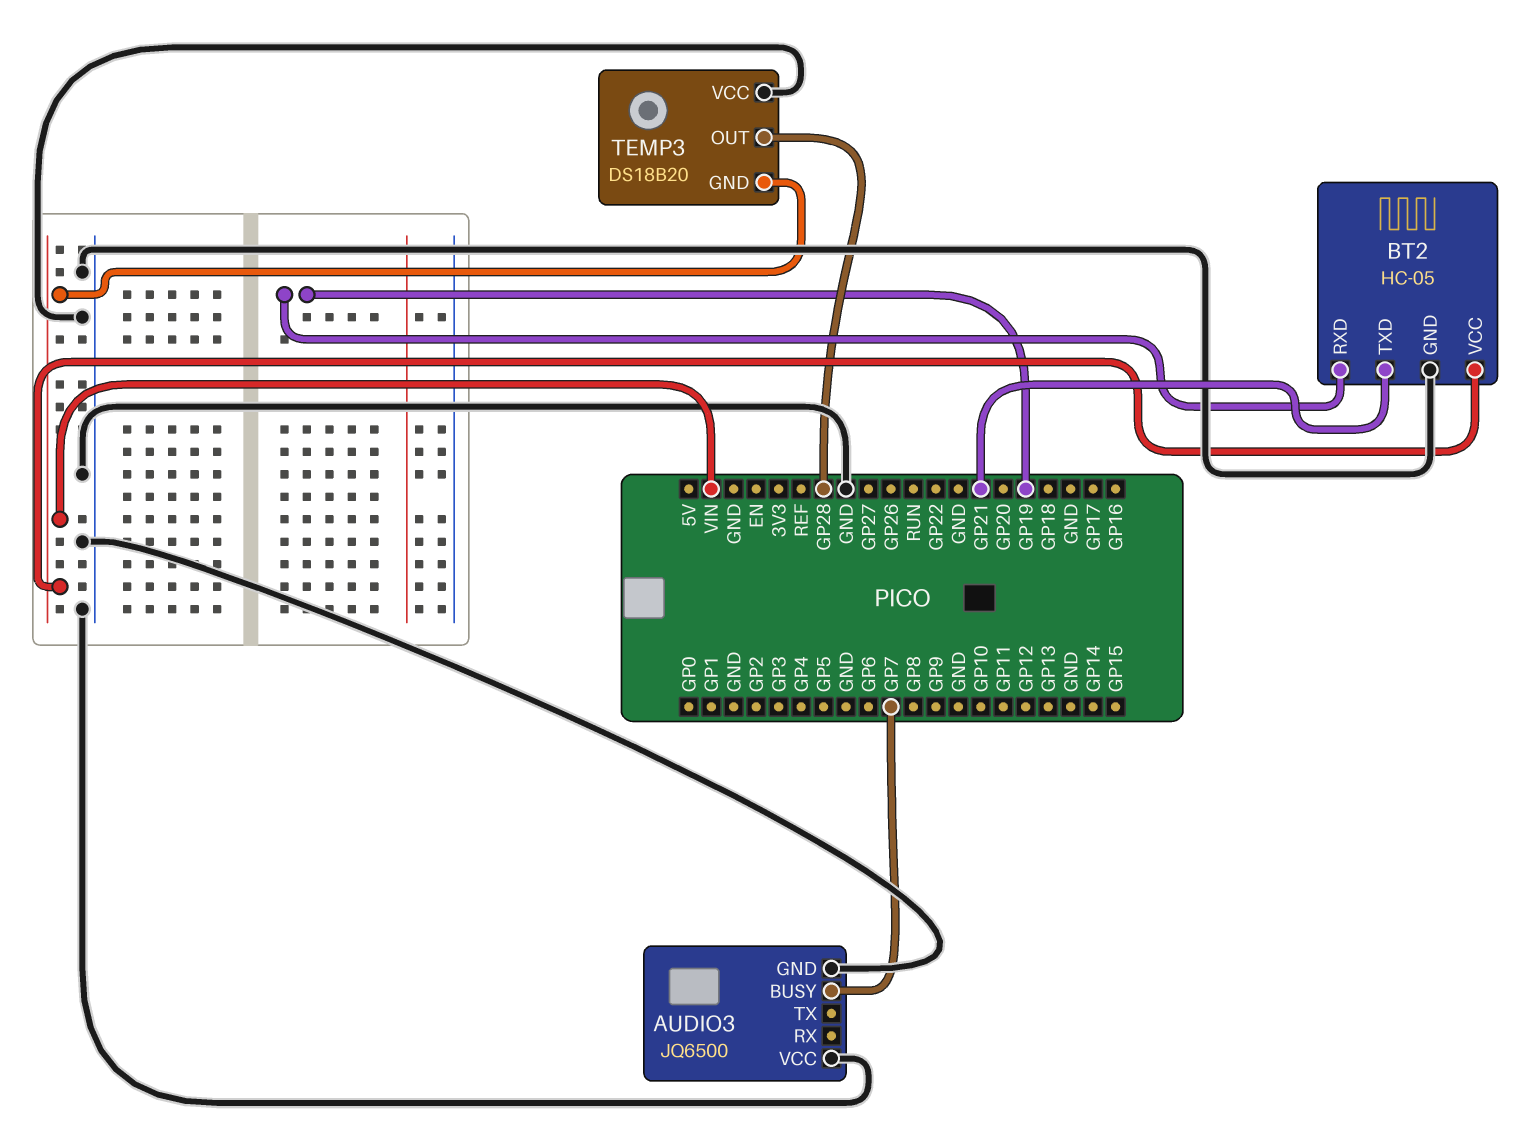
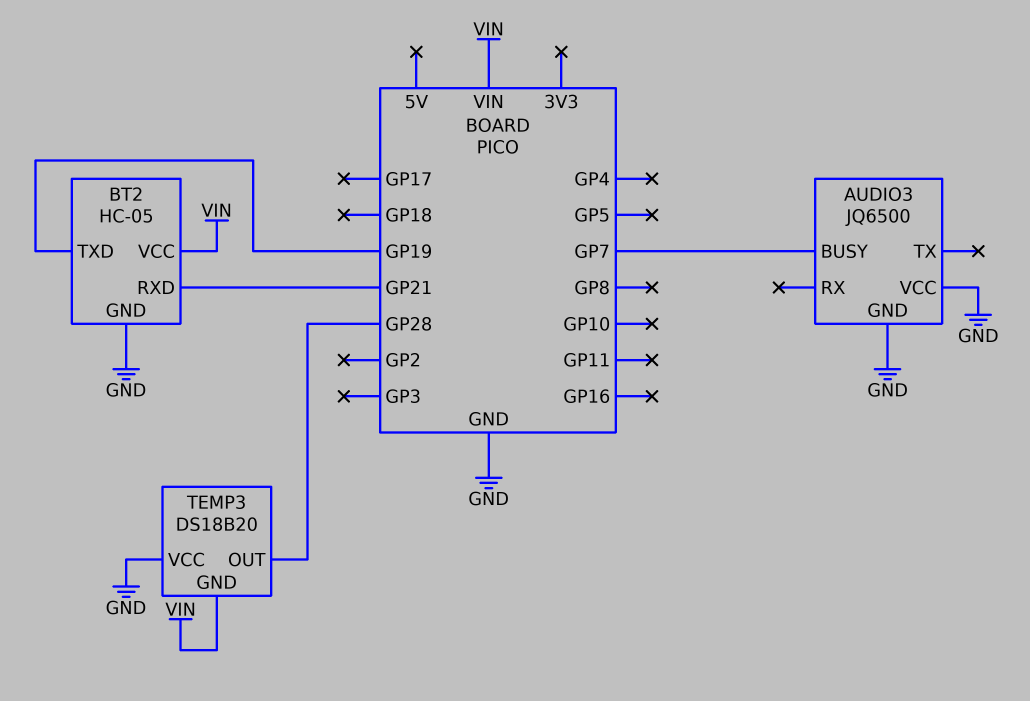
BT2 pin RXD: GP19 -> GP21
BT2 pin TXD: GP21 -> GP19

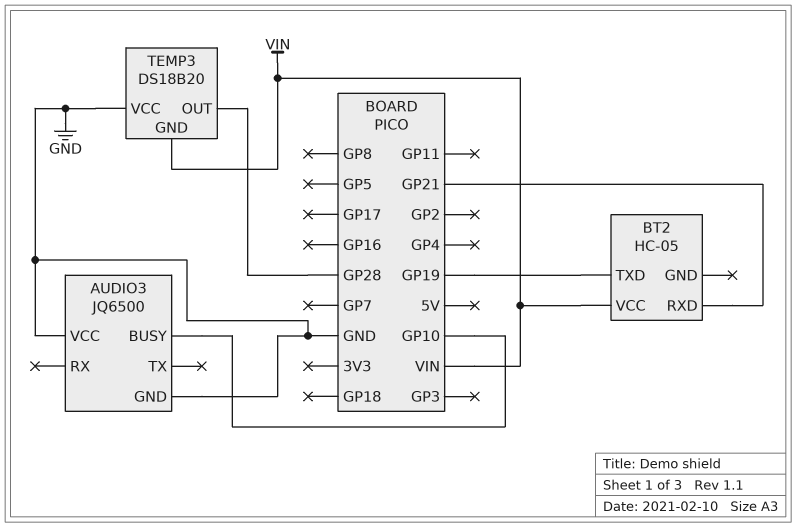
AUDIO3 pin BUSY: GP7 -> GP10
BT2 pin GND: GND -> none

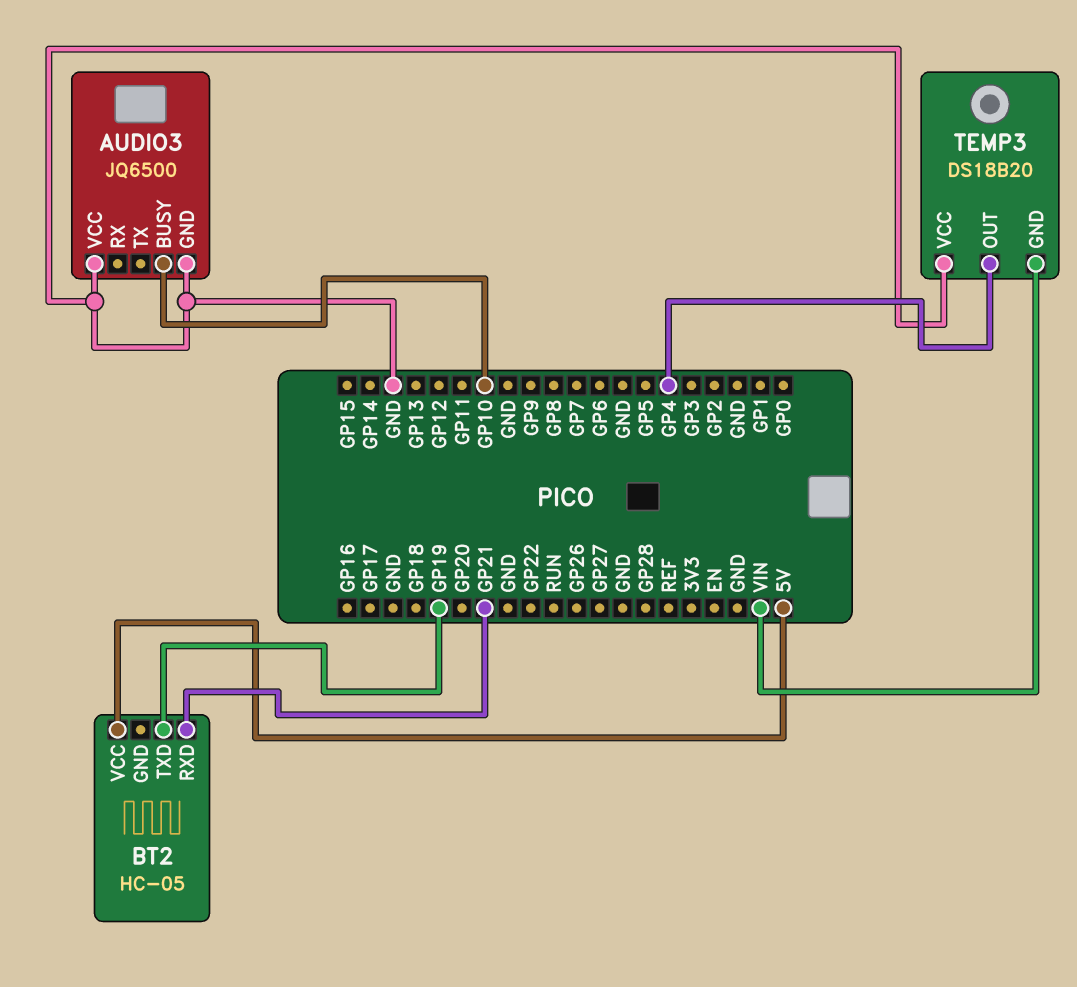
BT2 pin VCC: VIN -> 5V
TEMP3 pin OUT: GP28 -> GP4

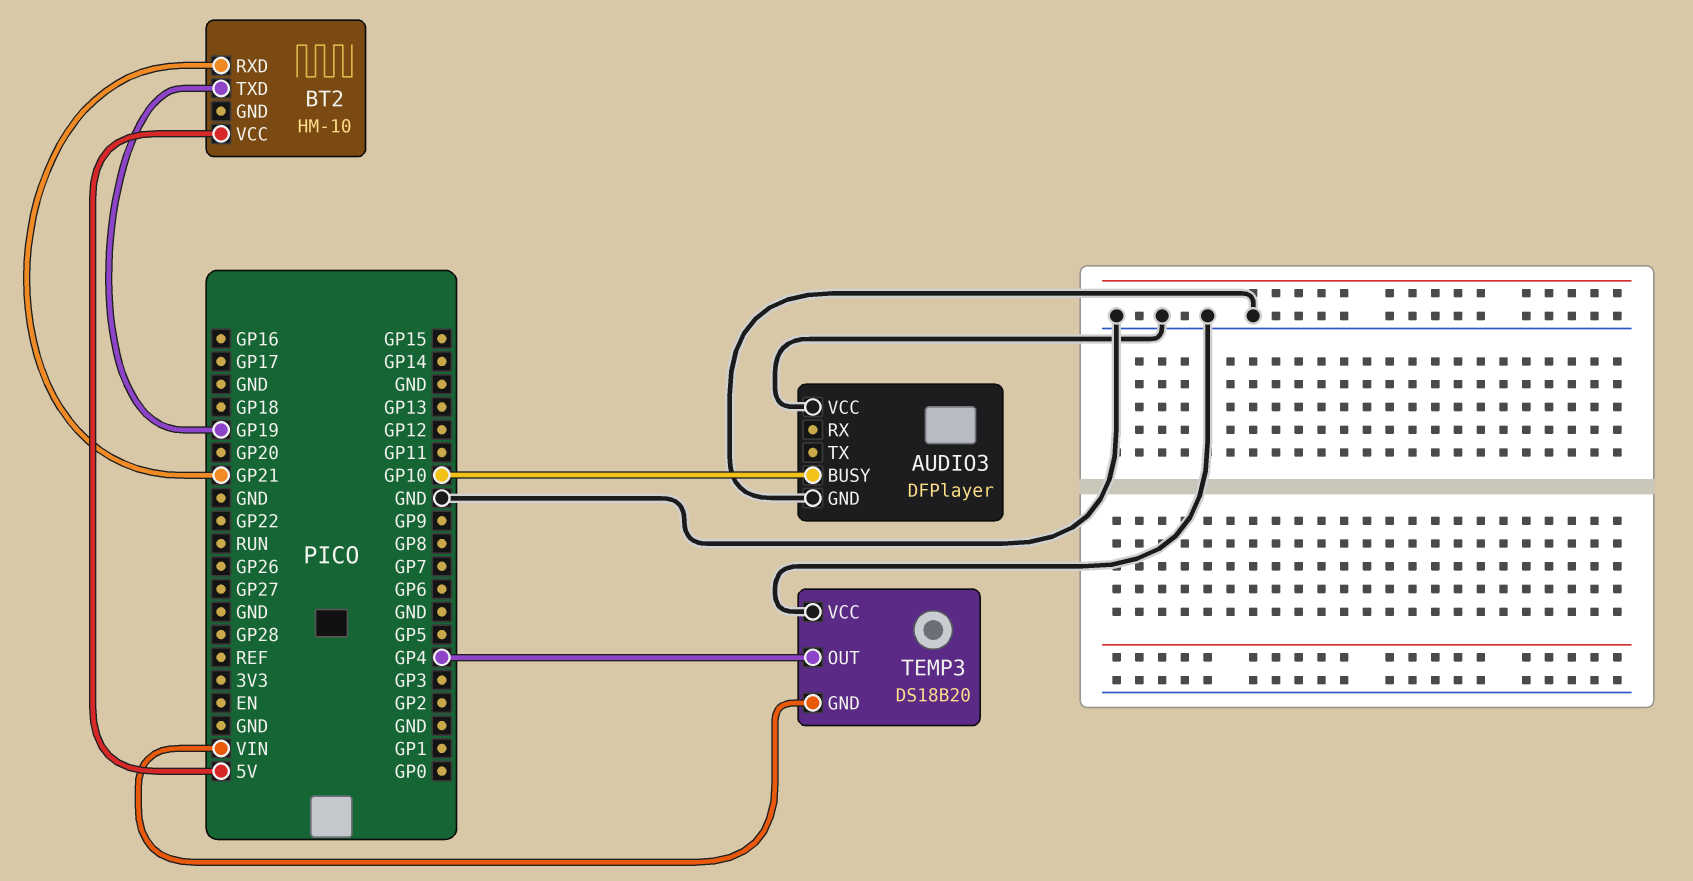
AUDIO3: JQ6500 -> DFPlayer
BT2: HC-05 -> HM-10

